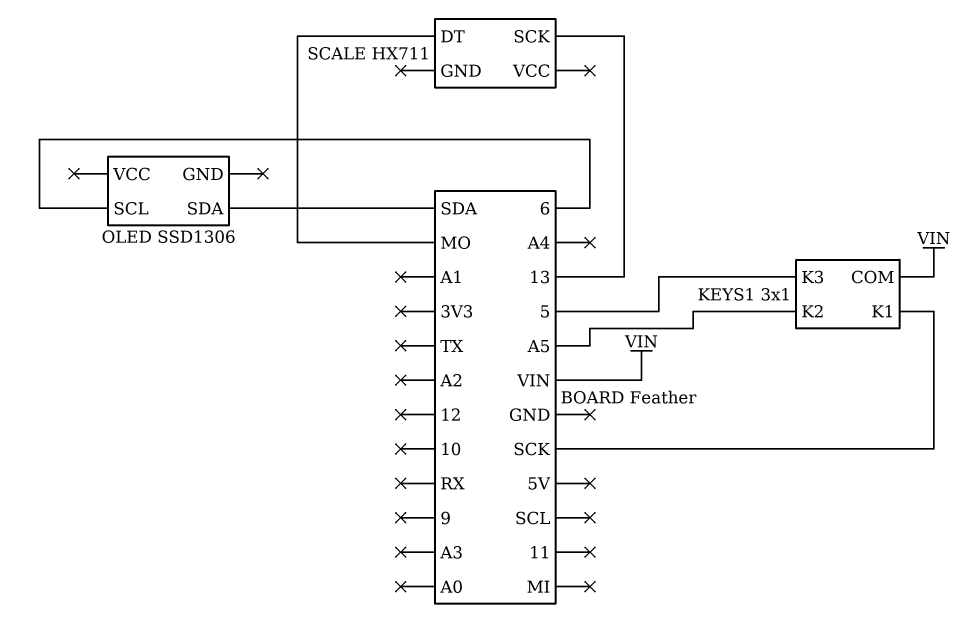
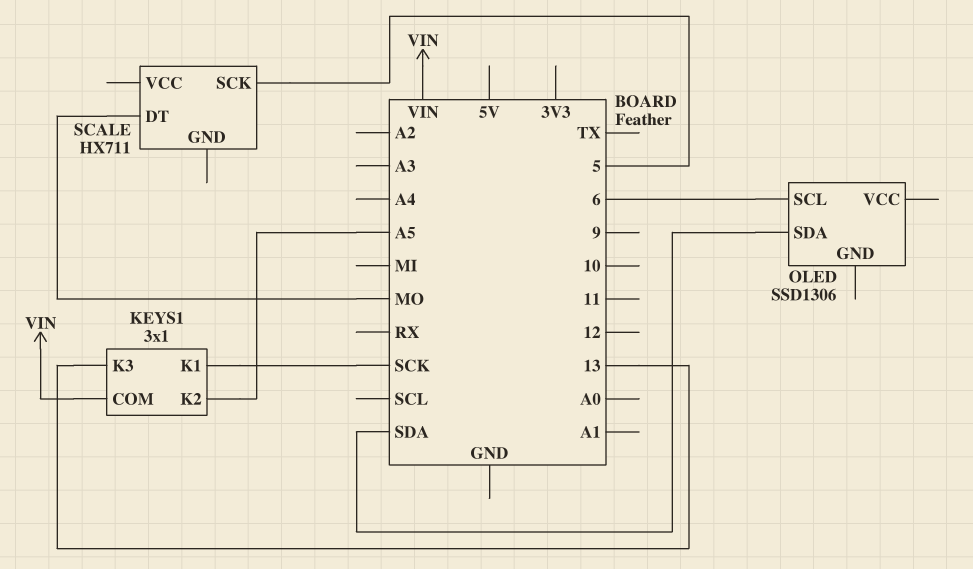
KEYS1 pin K3: 5 -> 13
SCALE pin SCK: 13 -> 5

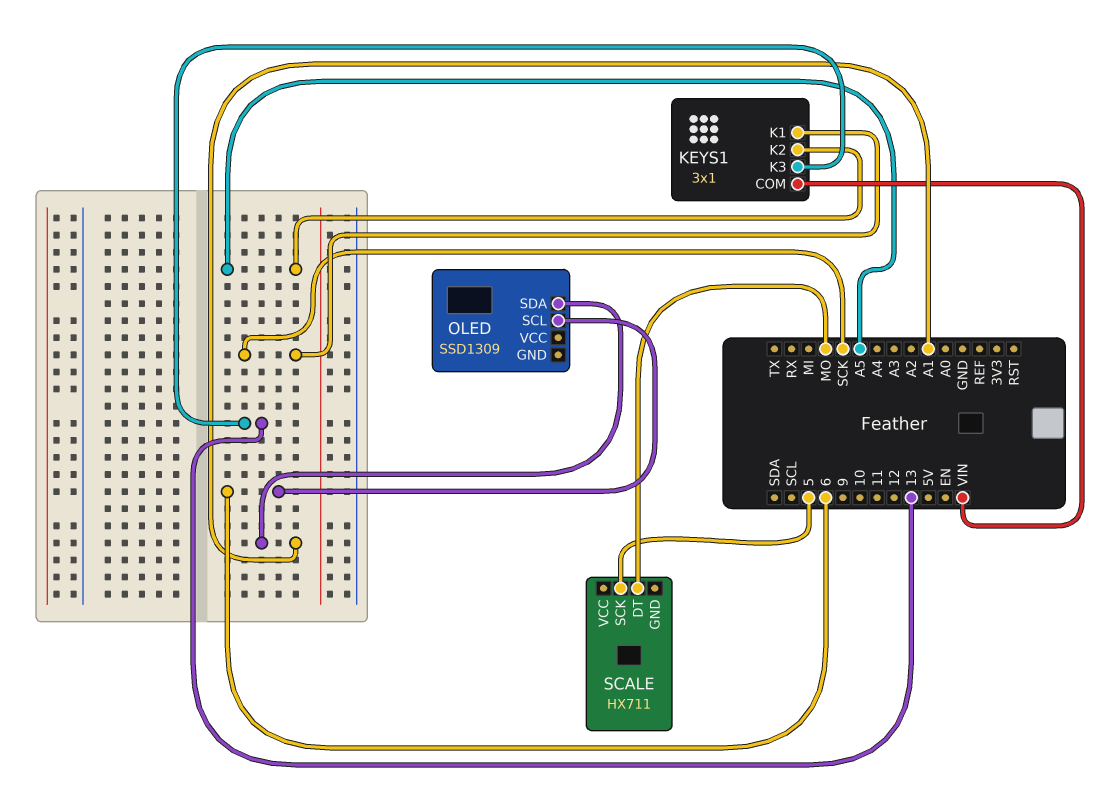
OLED: SSD1306 -> SSD1309
OLED pin SDA: SDA -> A1

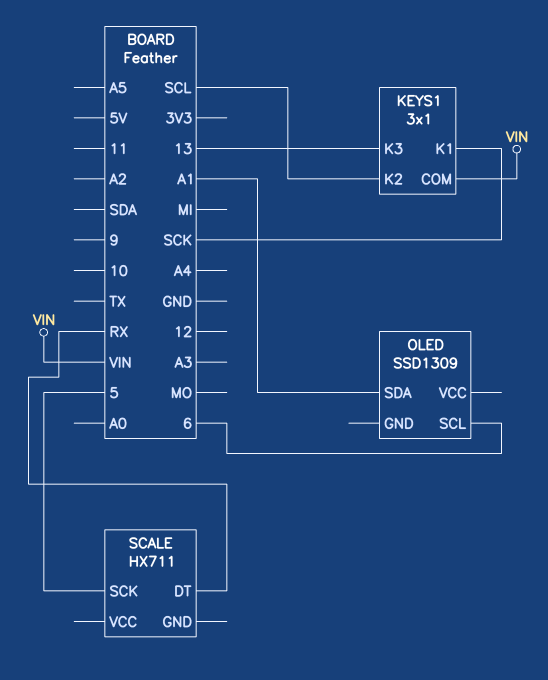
KEYS1 pin K2: A5 -> SCL
SCALE pin DT: MO -> RX

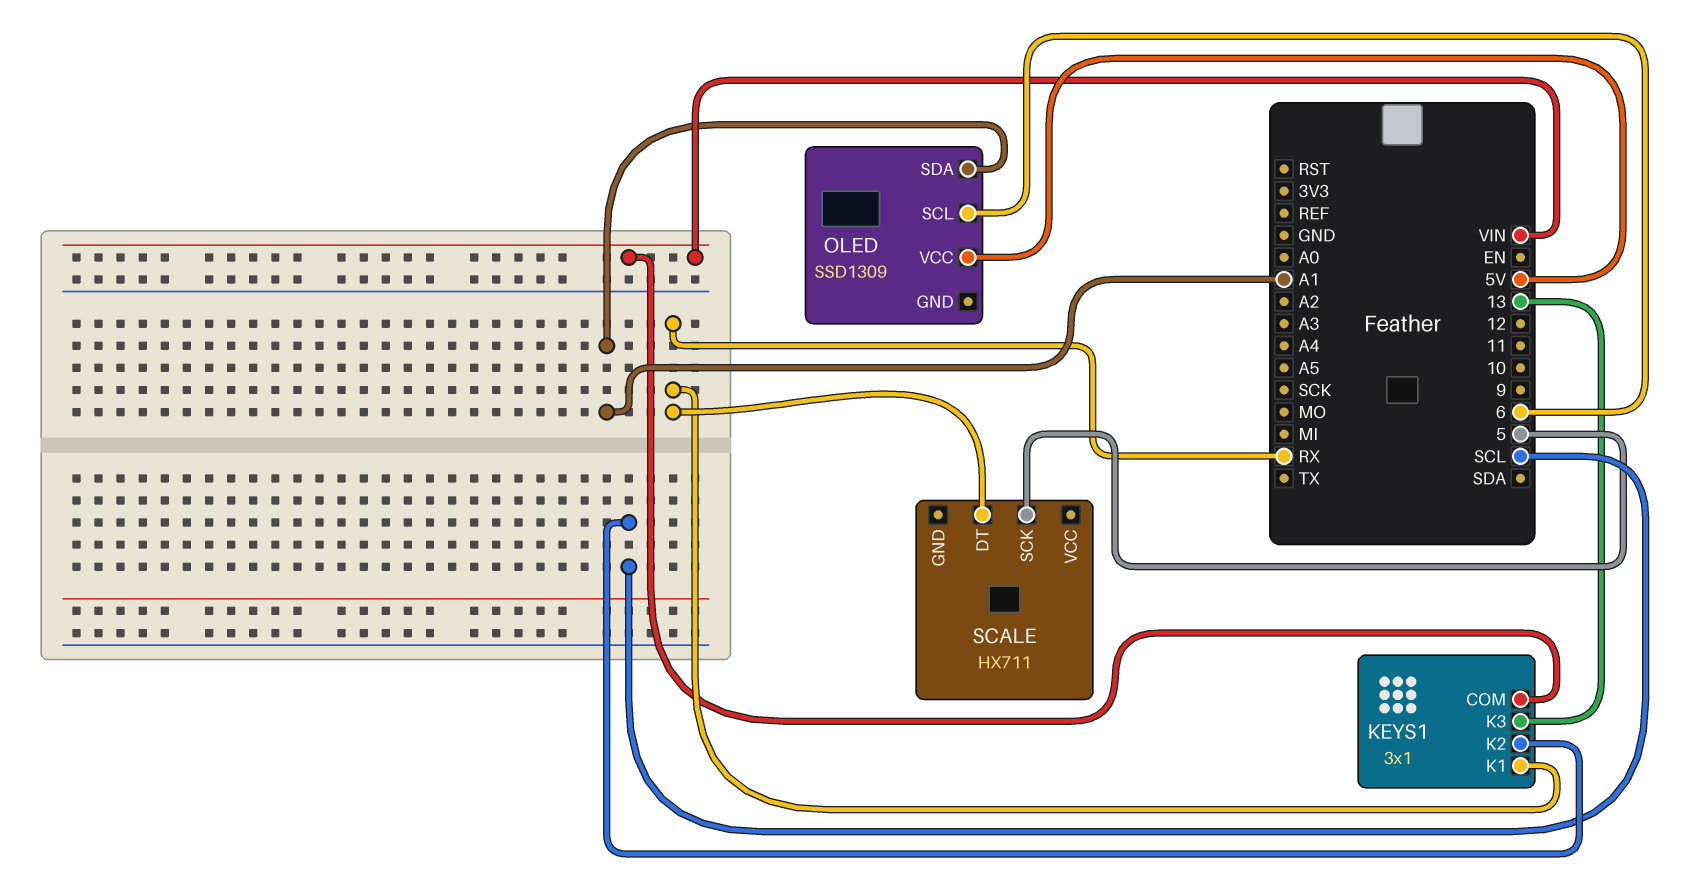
KEYS1 pin K1: SCK -> RX
OLED pin VCC: none -> 5V

